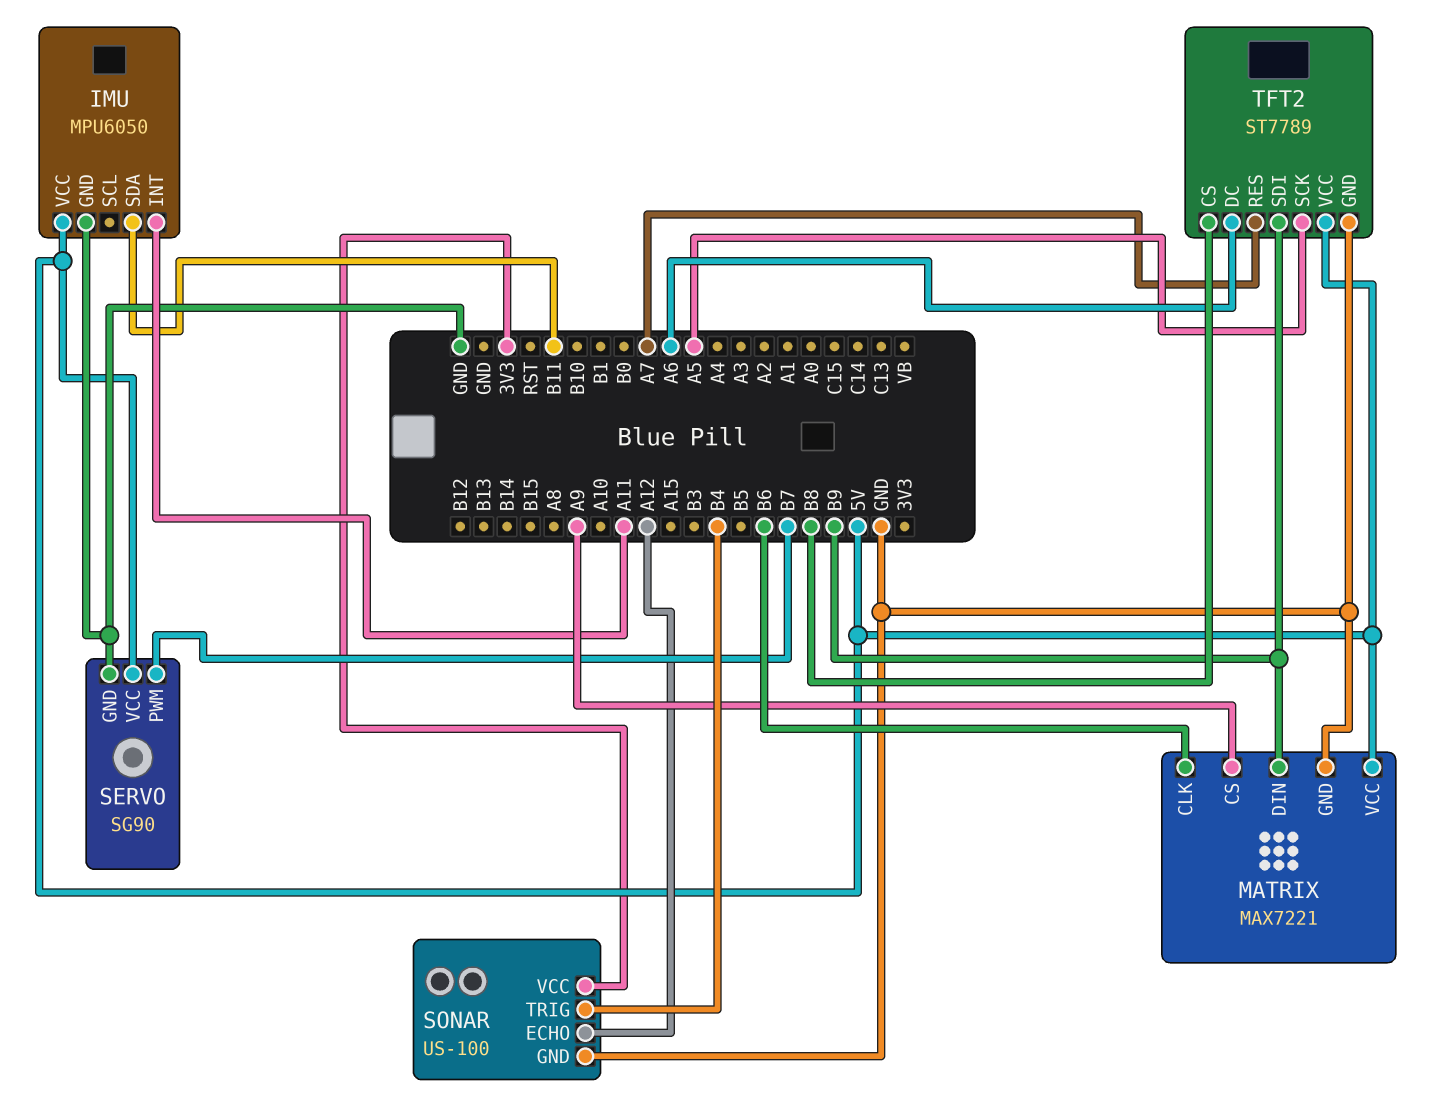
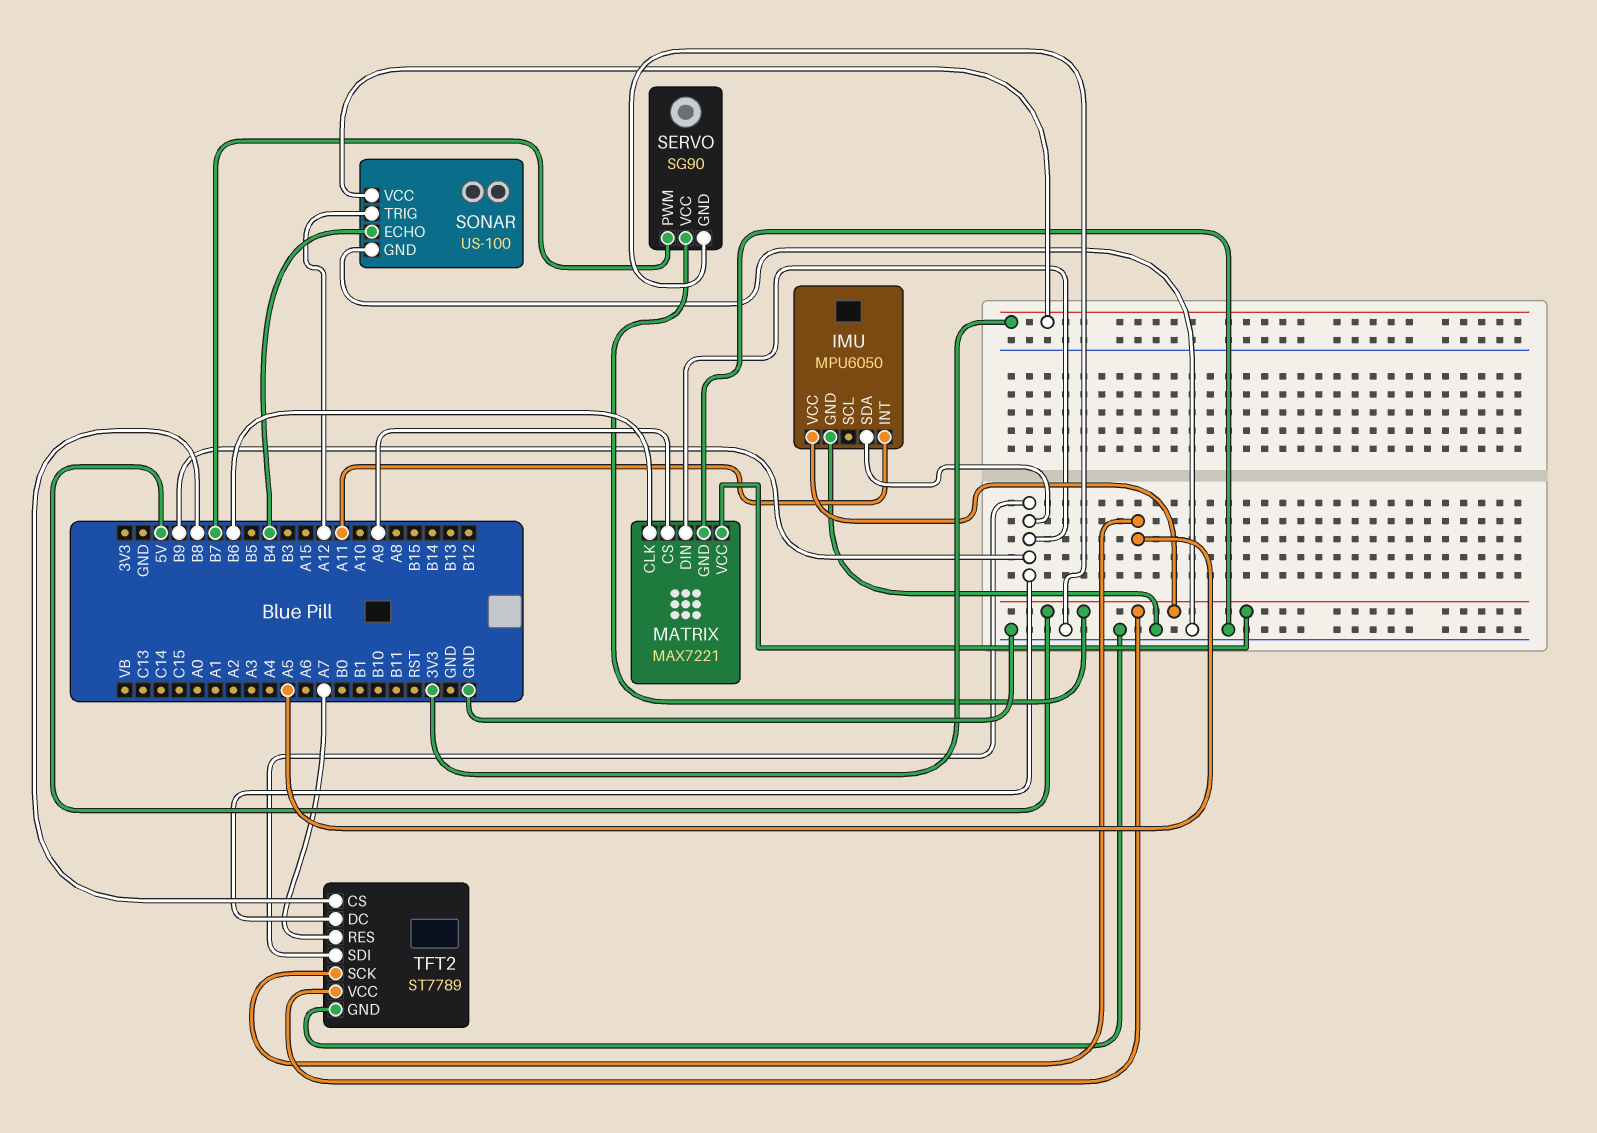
IMU pin SDA: B11 -> B9
SONAR pin ECHO: A12 -> B4
SONAR pin TRIG: B4 -> A12
TFT2 pin DC: A6 -> B9

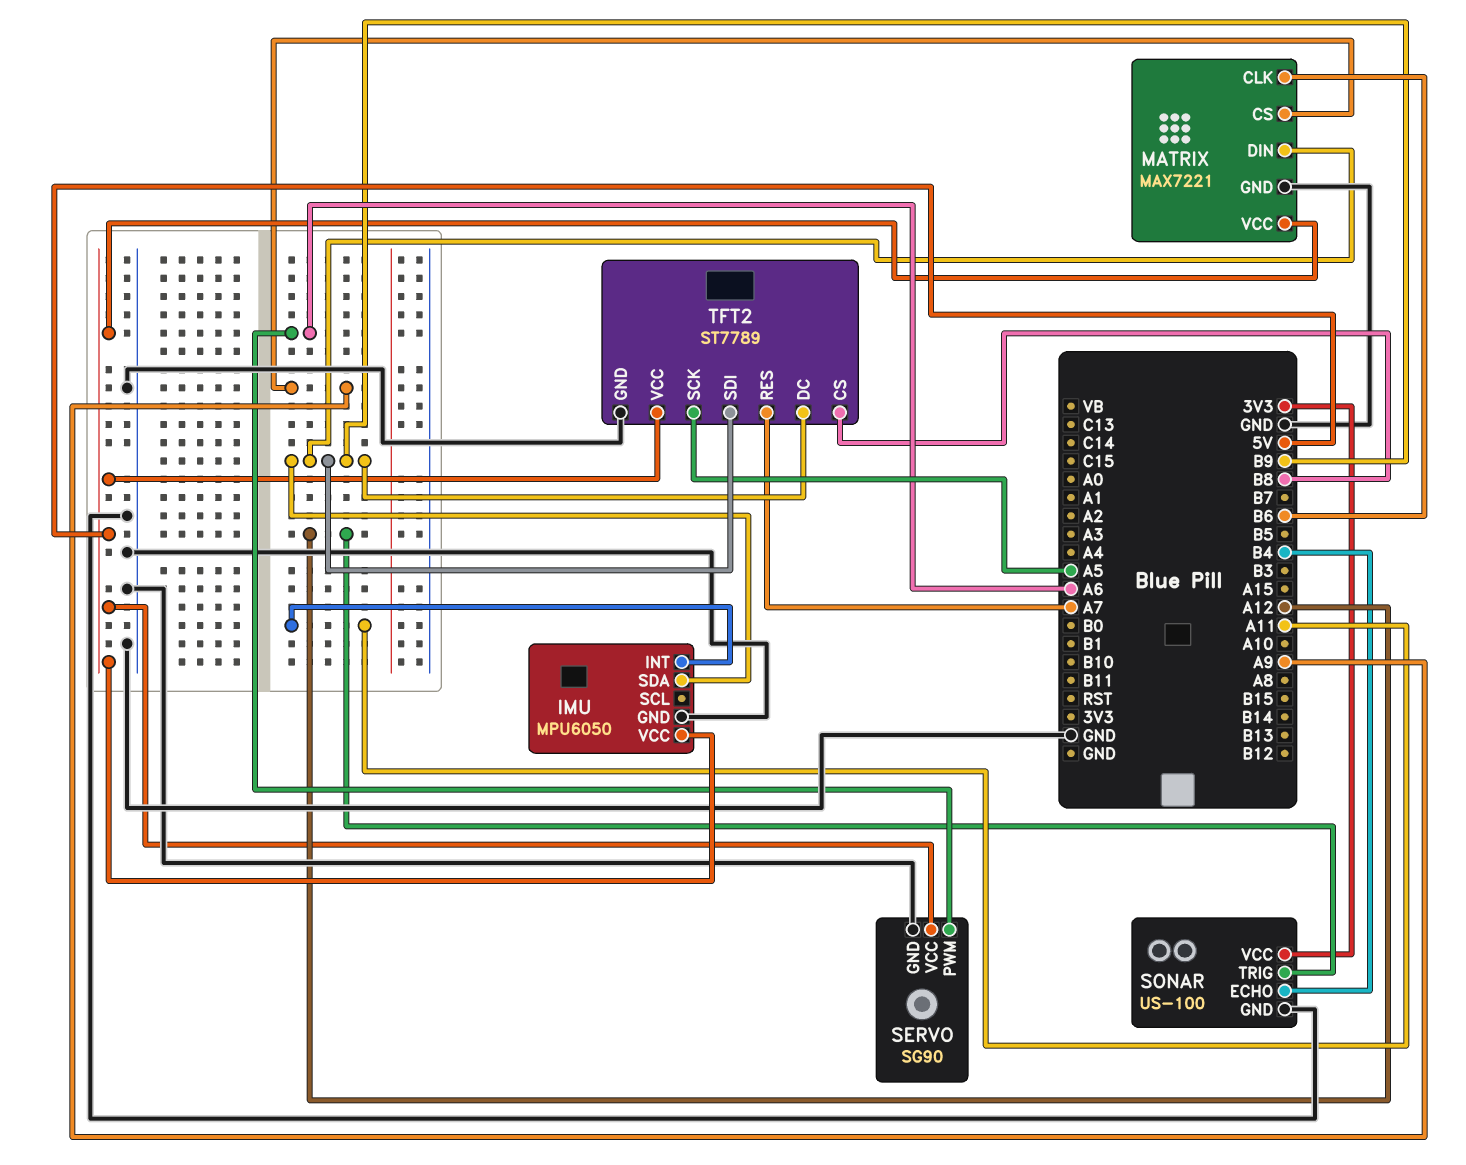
SERVO pin PWM: B7 -> A6

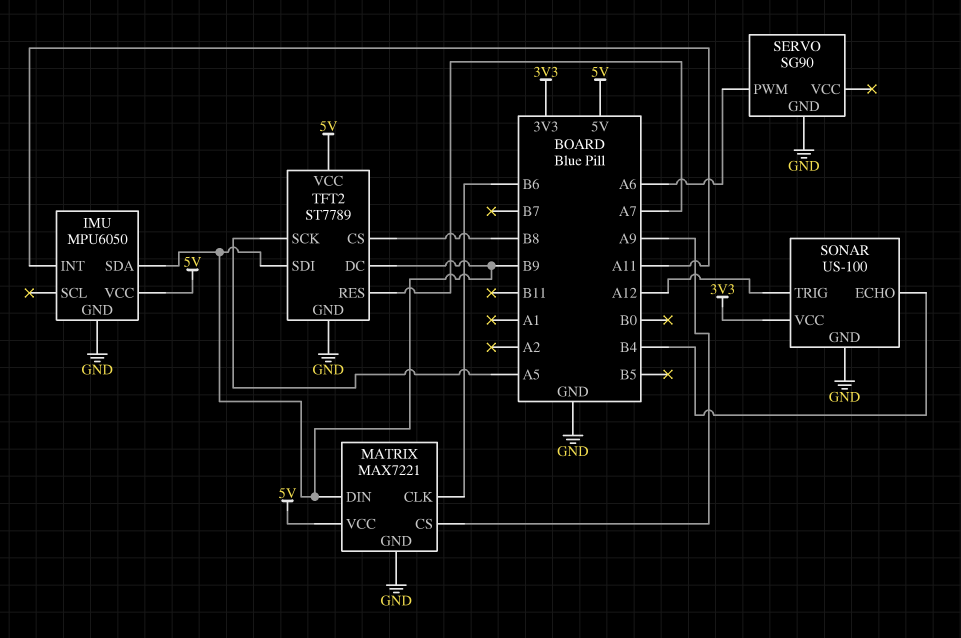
SERVO pin VCC: 5V -> none

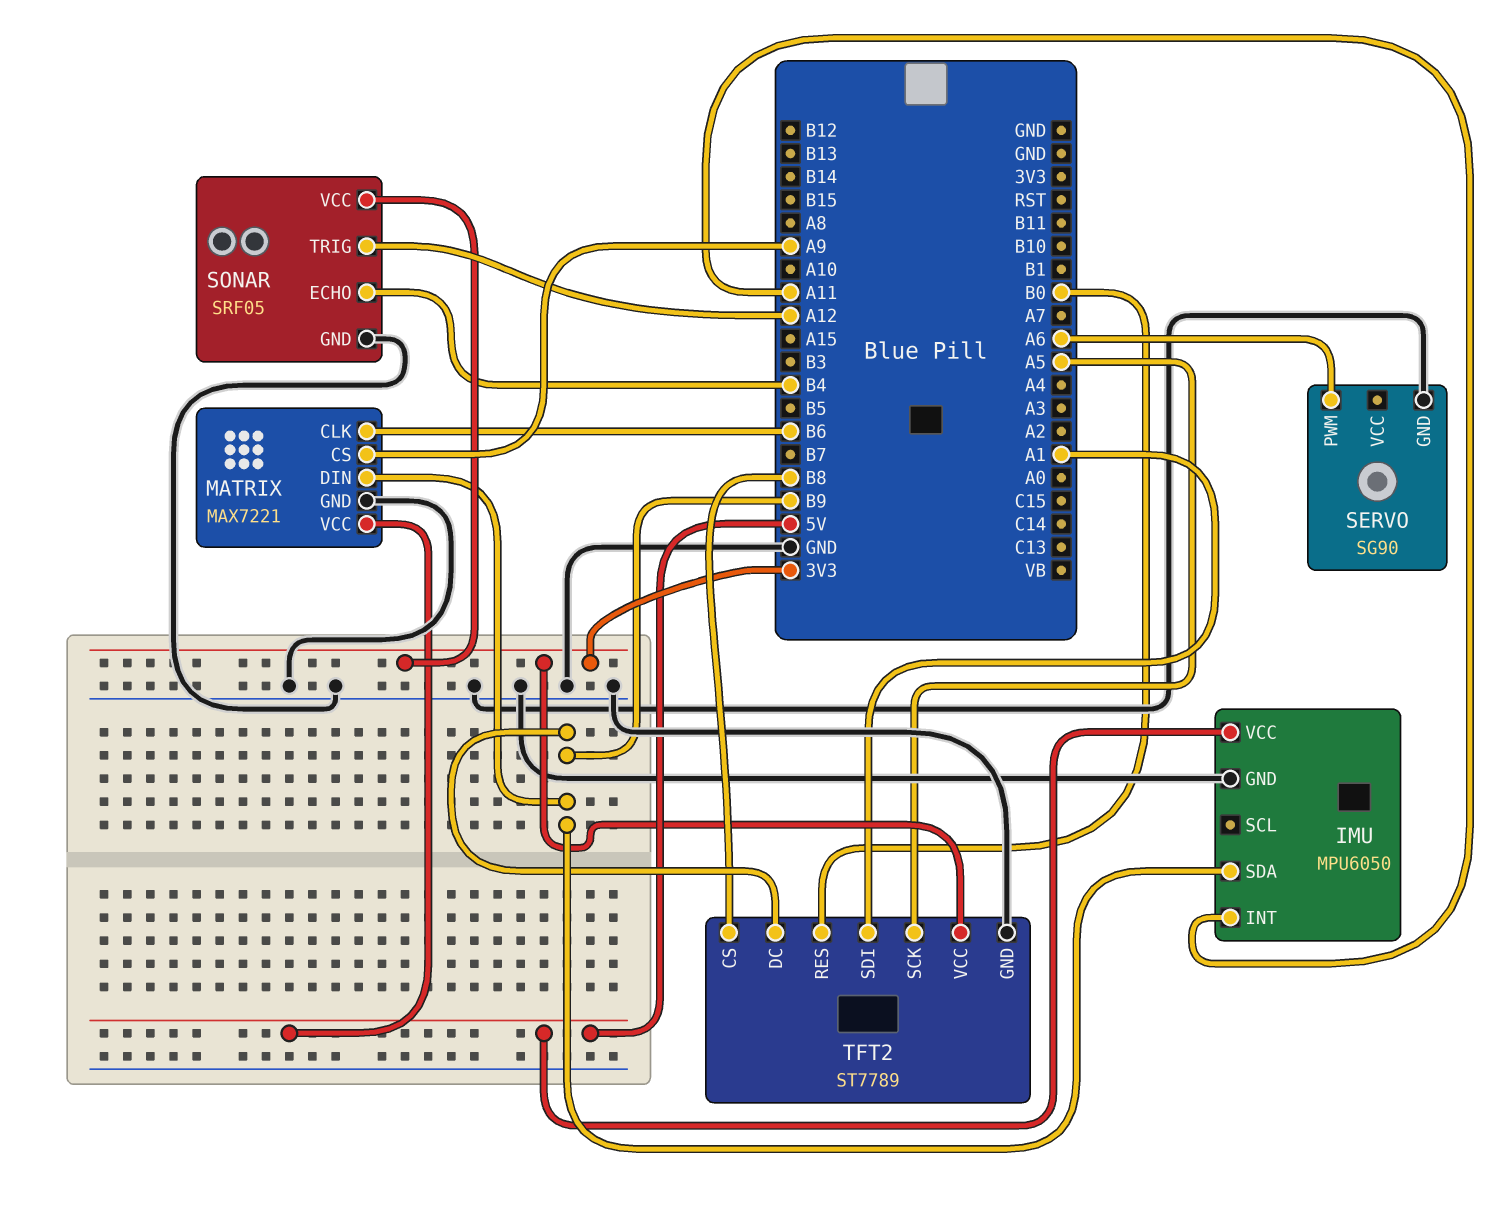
SONAR: US-100 -> SRF05
TFT2 pin RES: A7 -> B0
TFT2 pin SDI: B9 -> A1
TFT2 pin VCC: 5V -> 3V3

